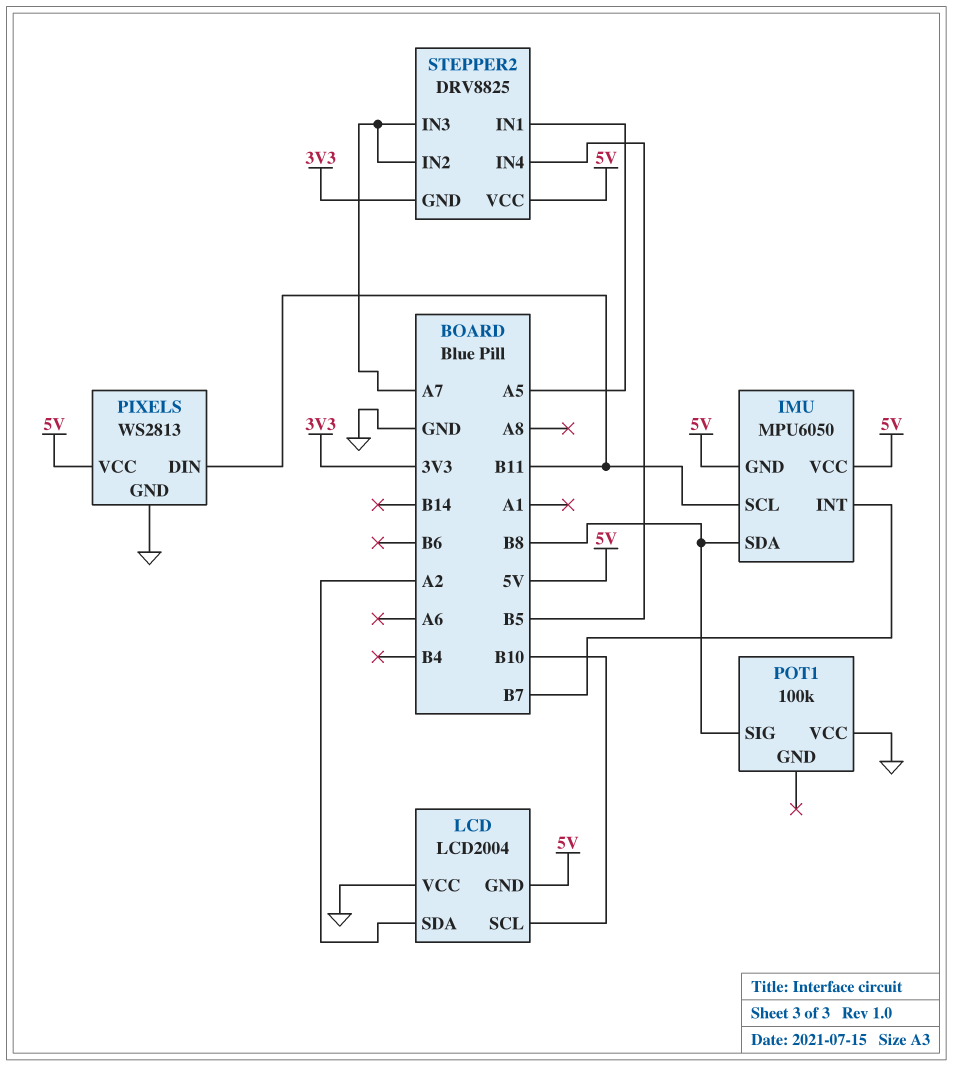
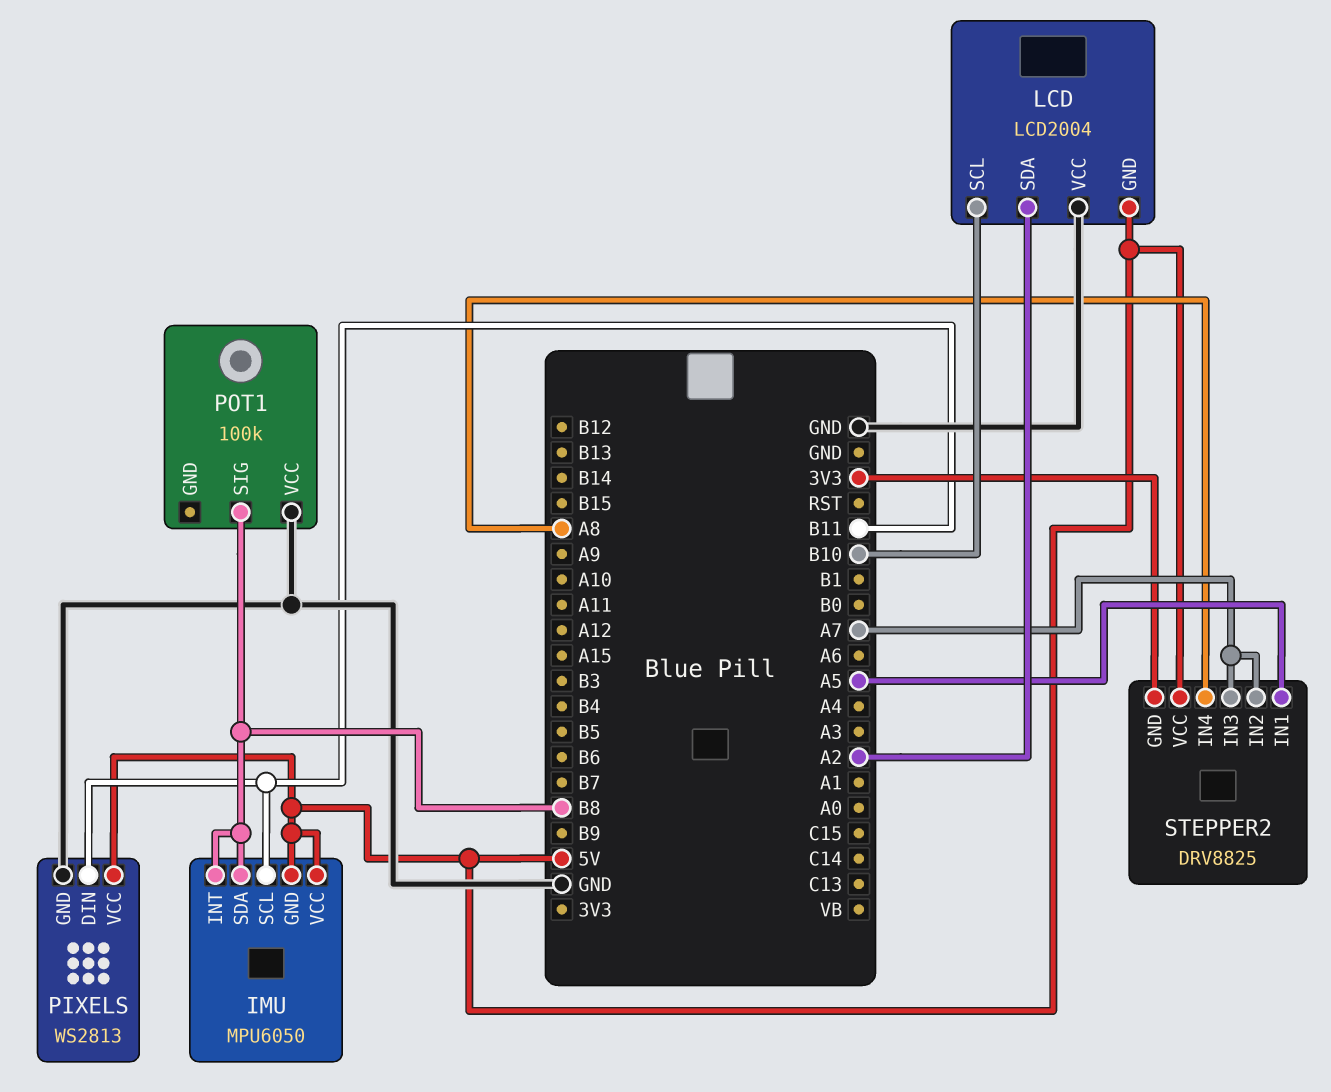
IMU pin INT: B7 -> B8
STEPPER2 pin IN4: B5 -> A8

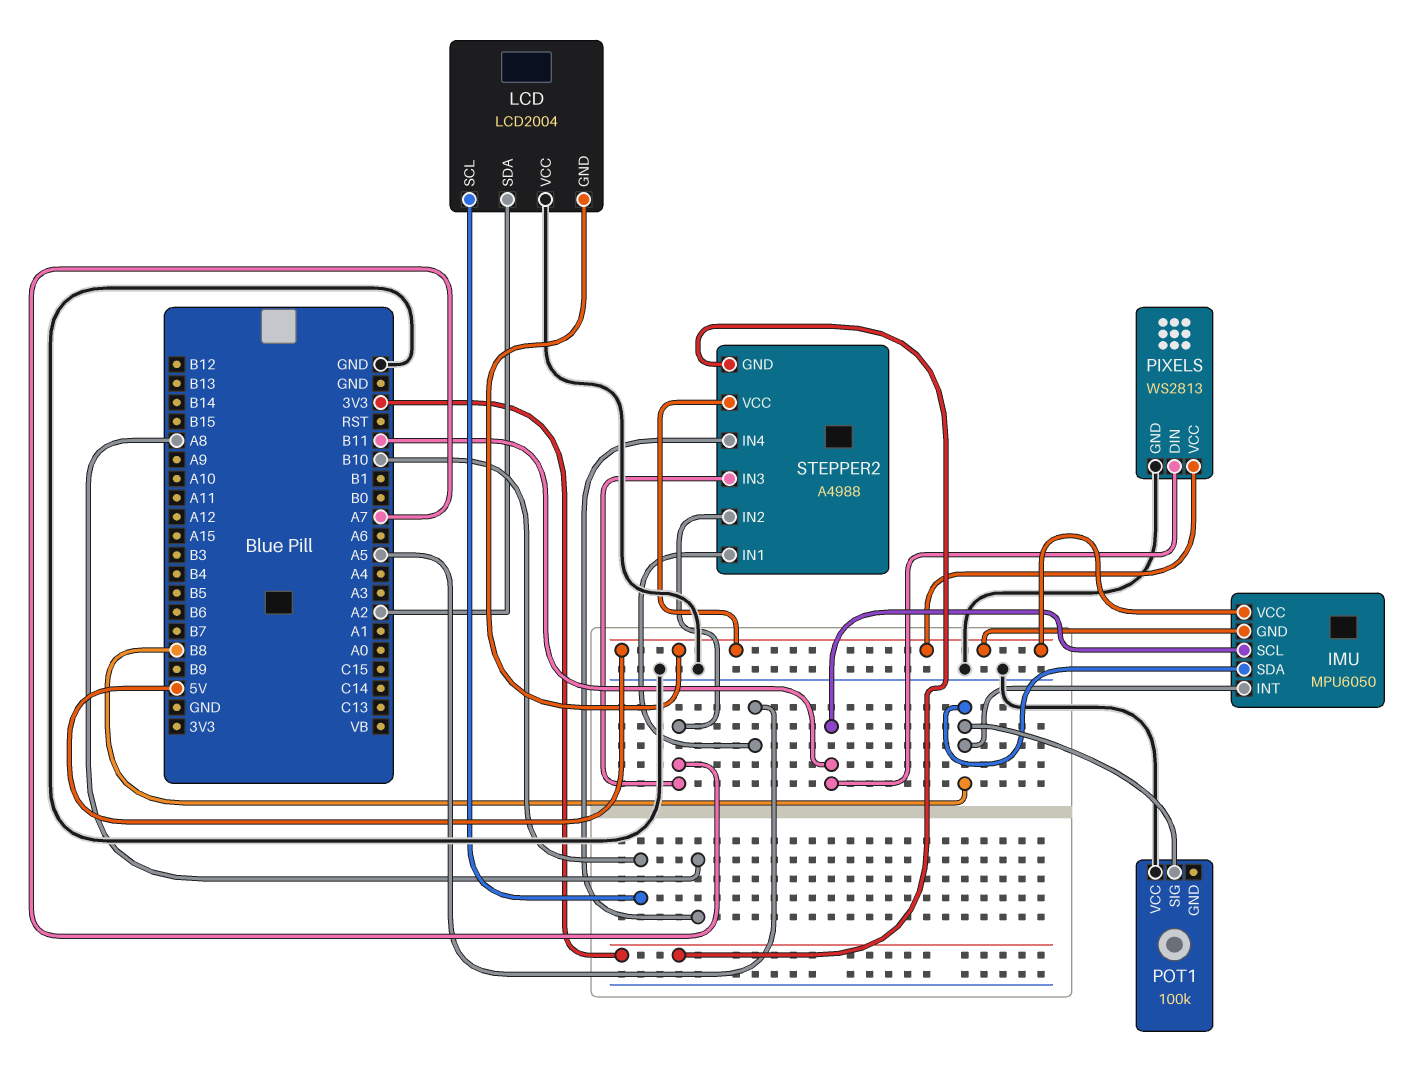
STEPPER2: DRV8825 -> A4988

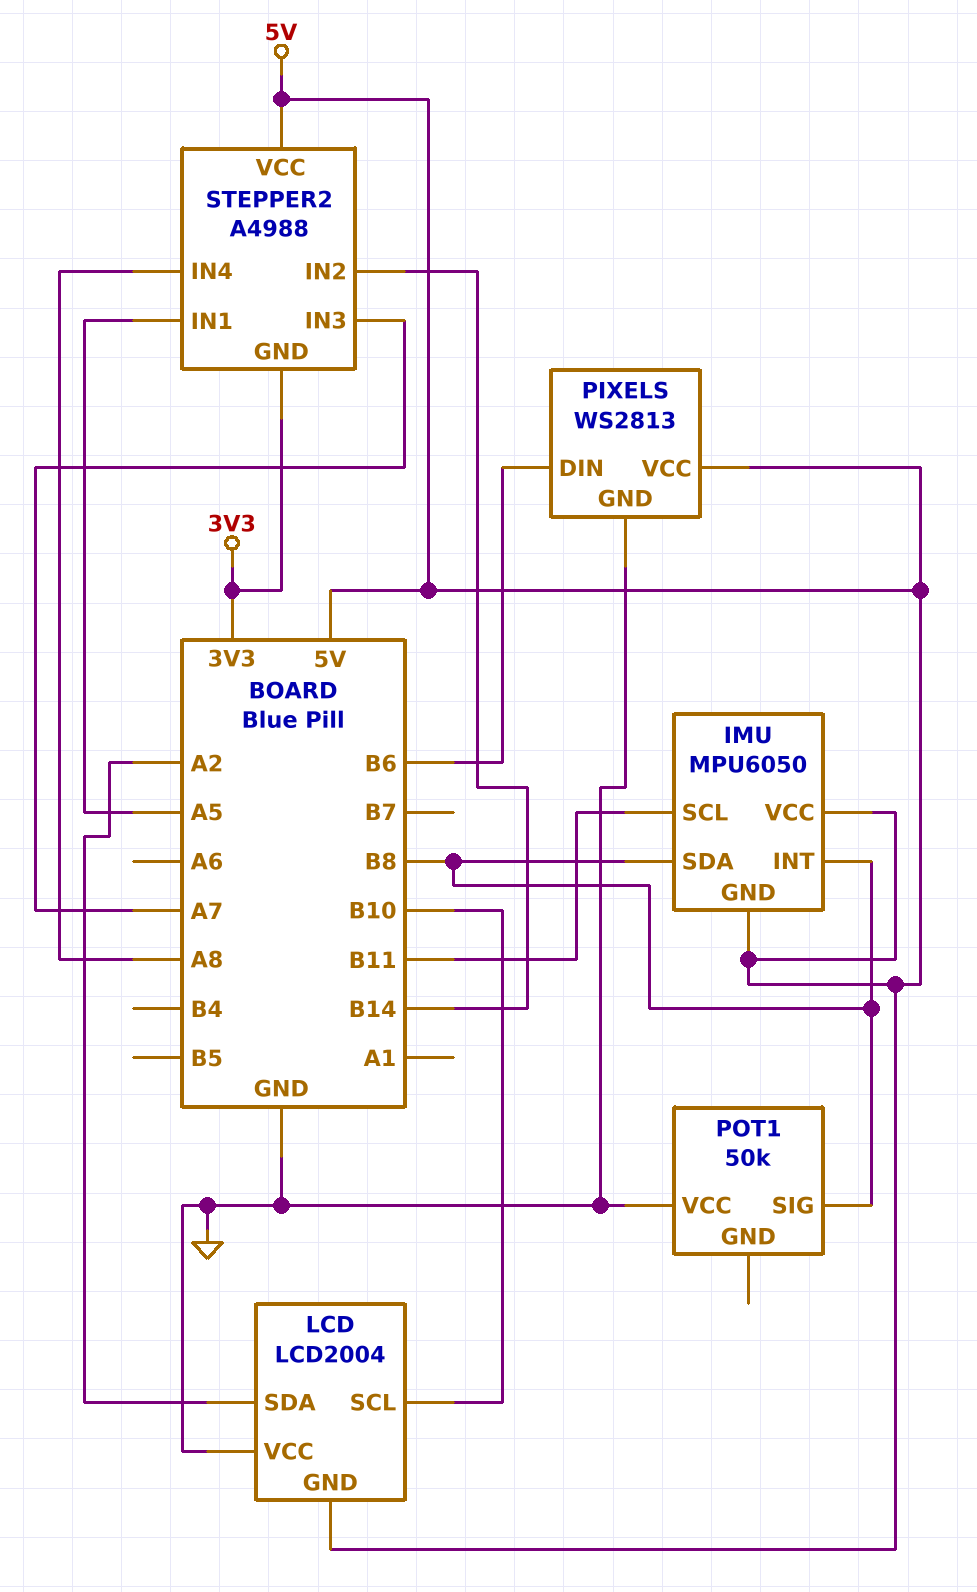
PIXELS pin DIN: B11 -> B6
POT1: 100k -> 50k
STEPPER2 pin IN2: A7 -> B14

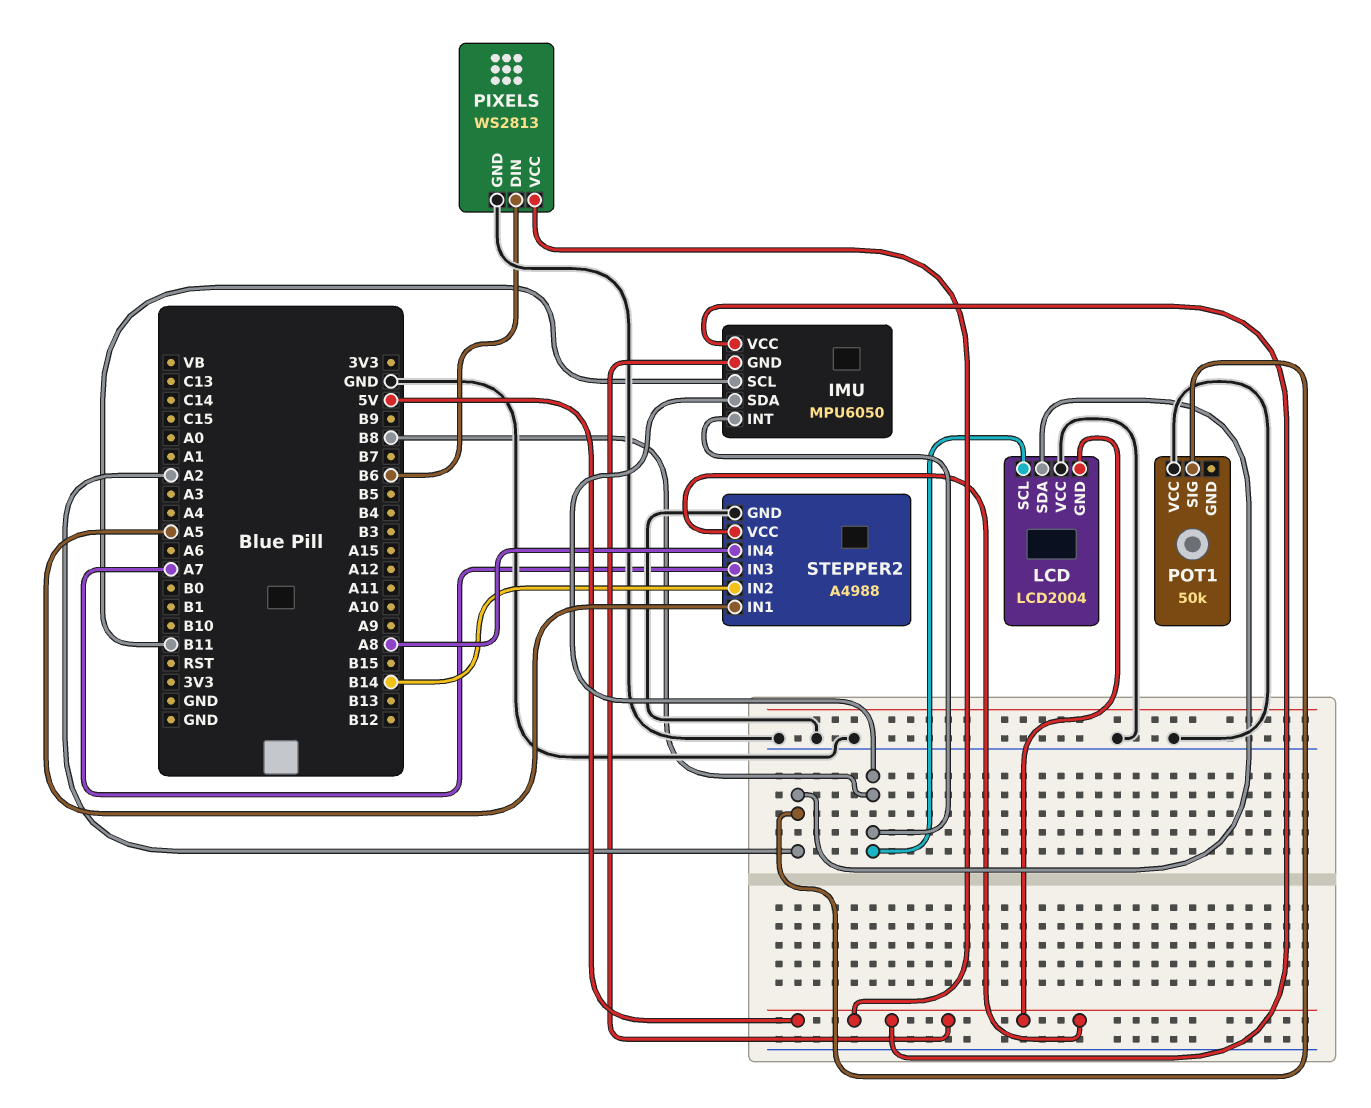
LCD pin SCL: B10 -> B8
POT1 pin SIG: B8 -> A2
STEPPER2 pin GND: 3V3 -> GND

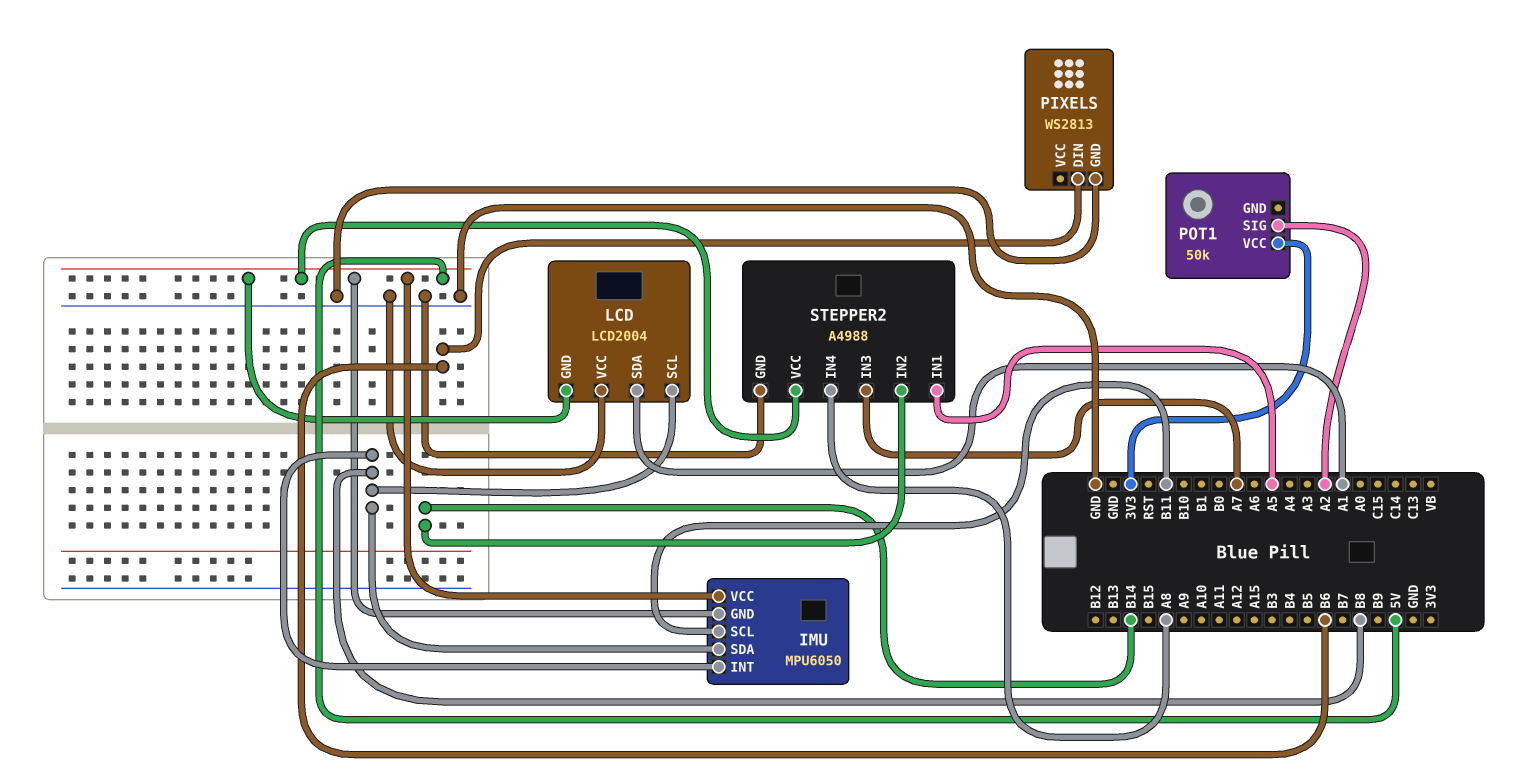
LCD pin SDA: A2 -> A1
PIXELS pin VCC: 5V -> none
POT1 pin VCC: GND -> 3V3

